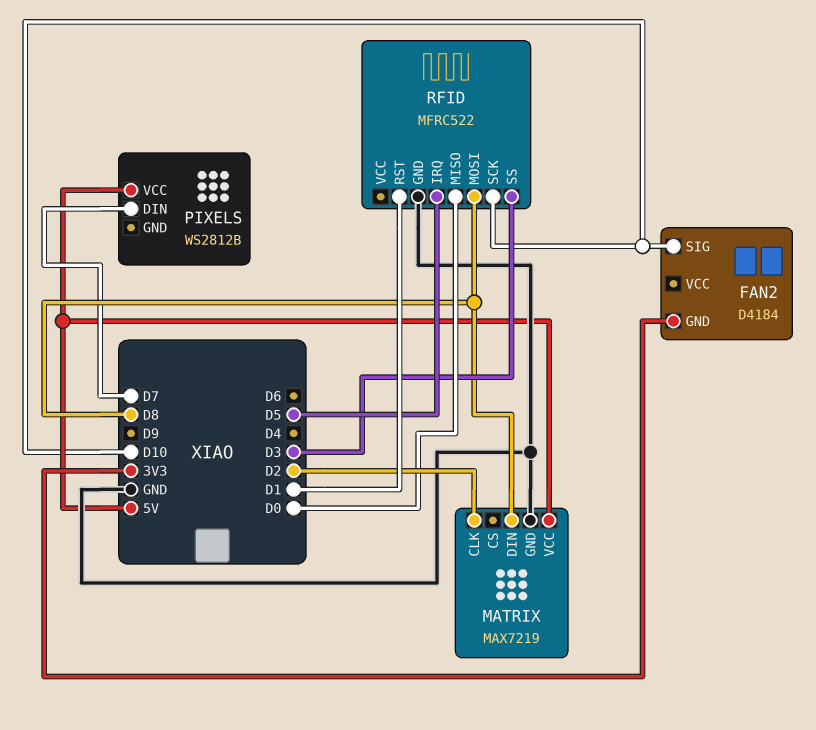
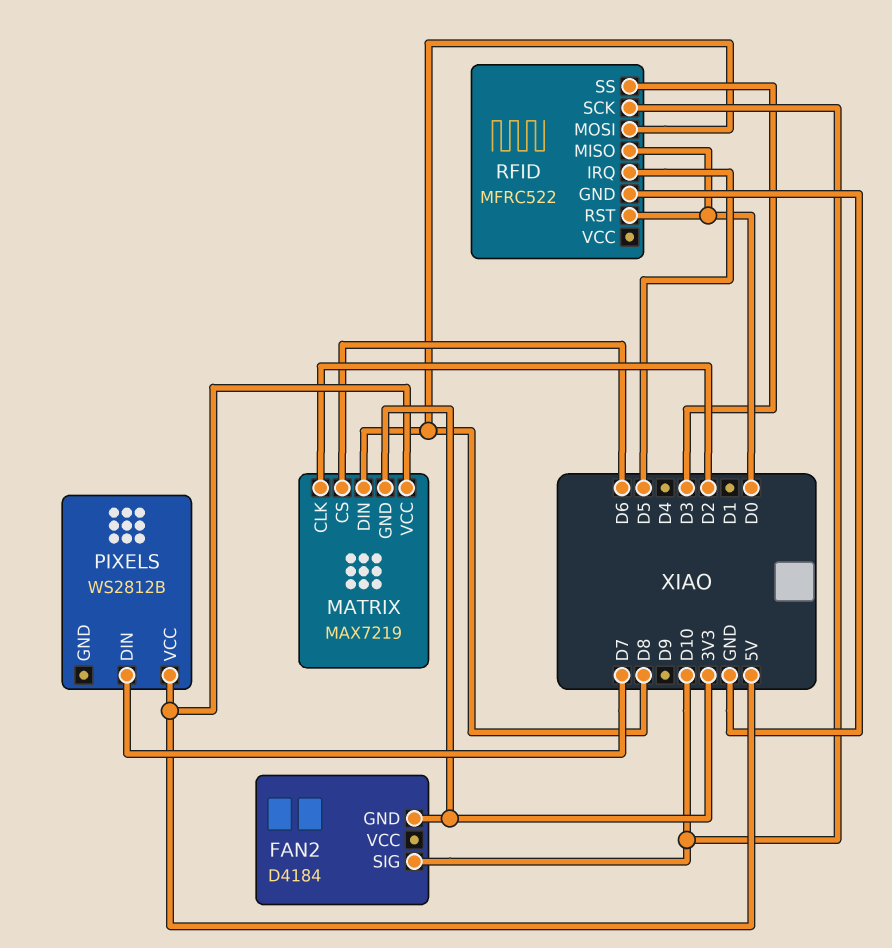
MATRIX pin CS: none -> D6
MATRIX pin GND: GND -> 3V3
RFID pin RST: D1 -> D0

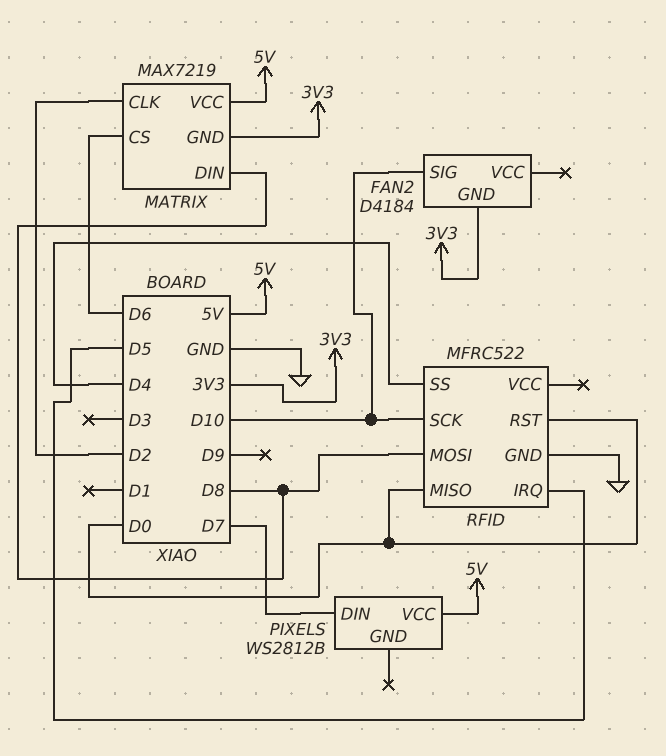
RFID pin SS: D3 -> D4

